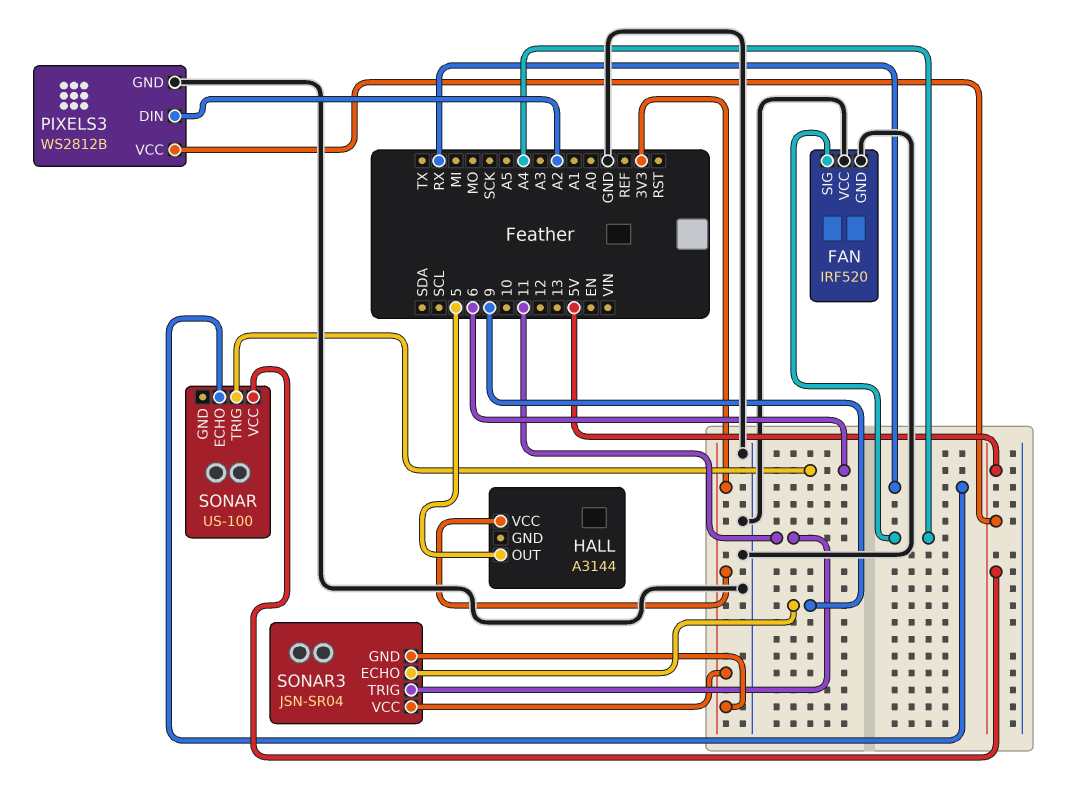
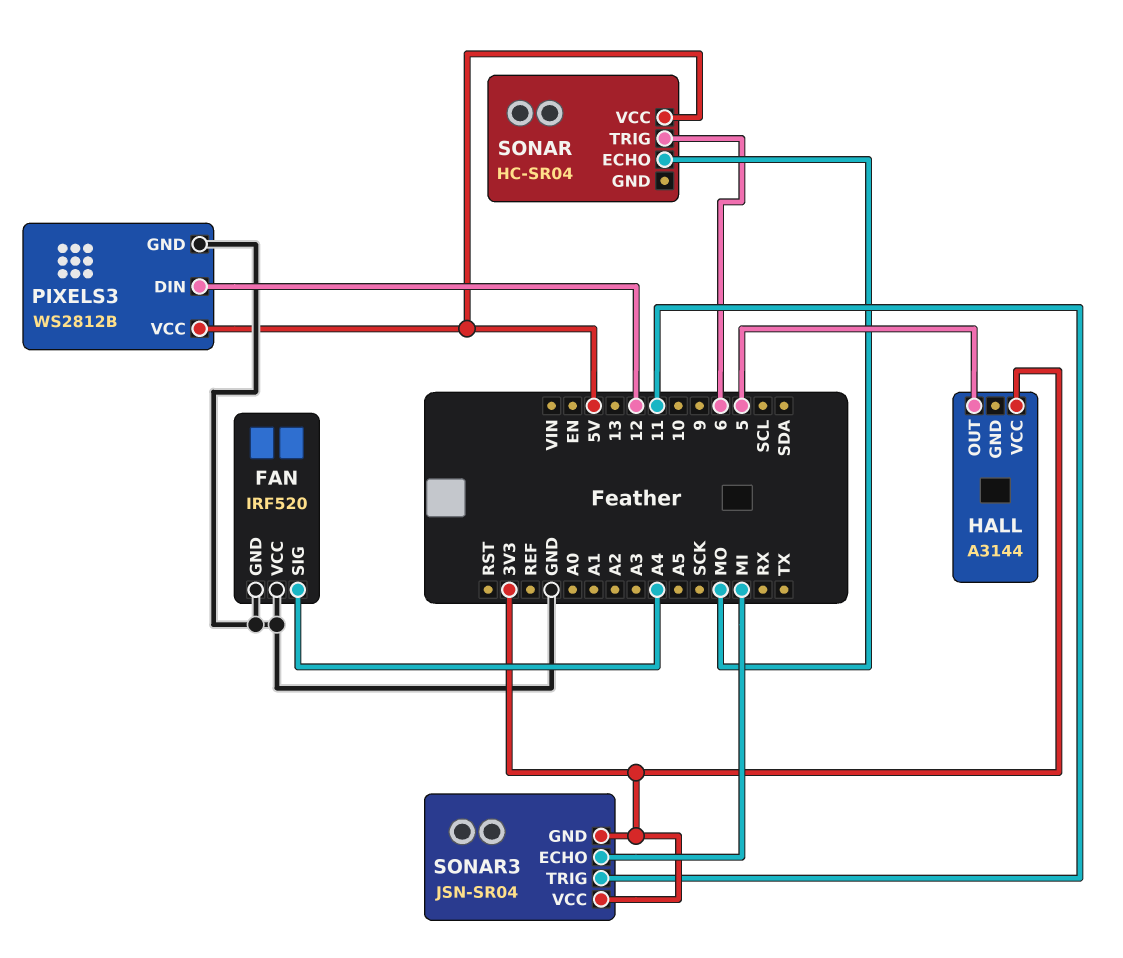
PIXELS3 pin DIN: A2 -> 12
SONAR: US-100 -> HC-SR04
SONAR pin ECHO: RX -> MO
SONAR3 pin ECHO: 9 -> MI

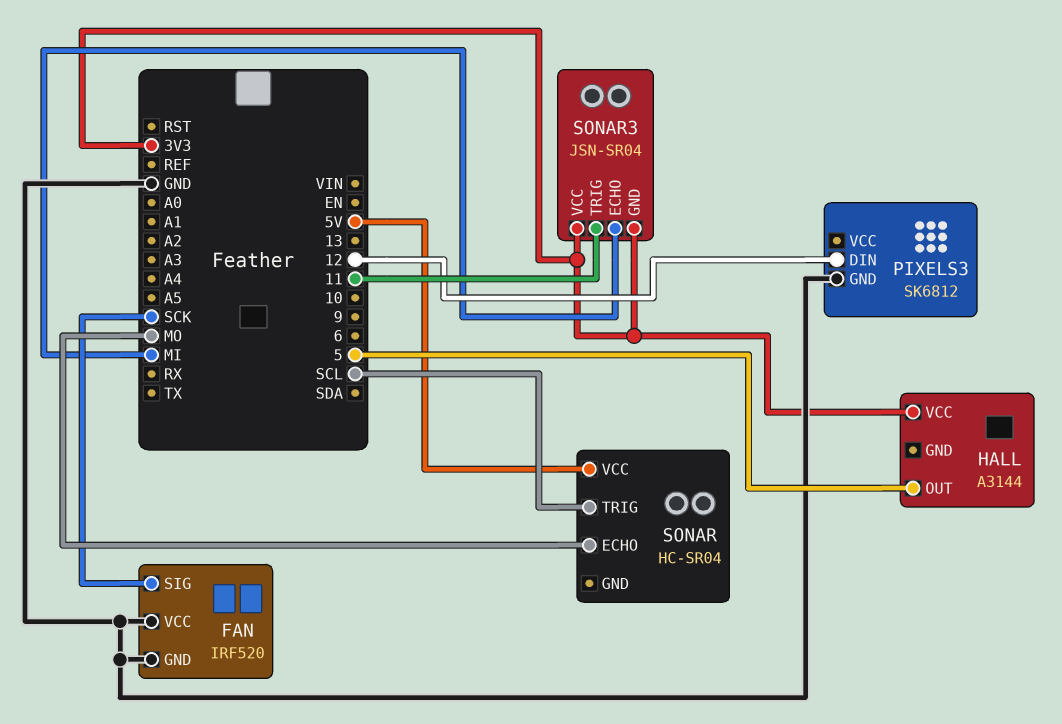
FAN pin SIG: A4 -> SCK
PIXELS3: WS2812B -> SK6812
PIXELS3 pin VCC: 5V -> none
SONAR pin TRIG: 6 -> SCL

